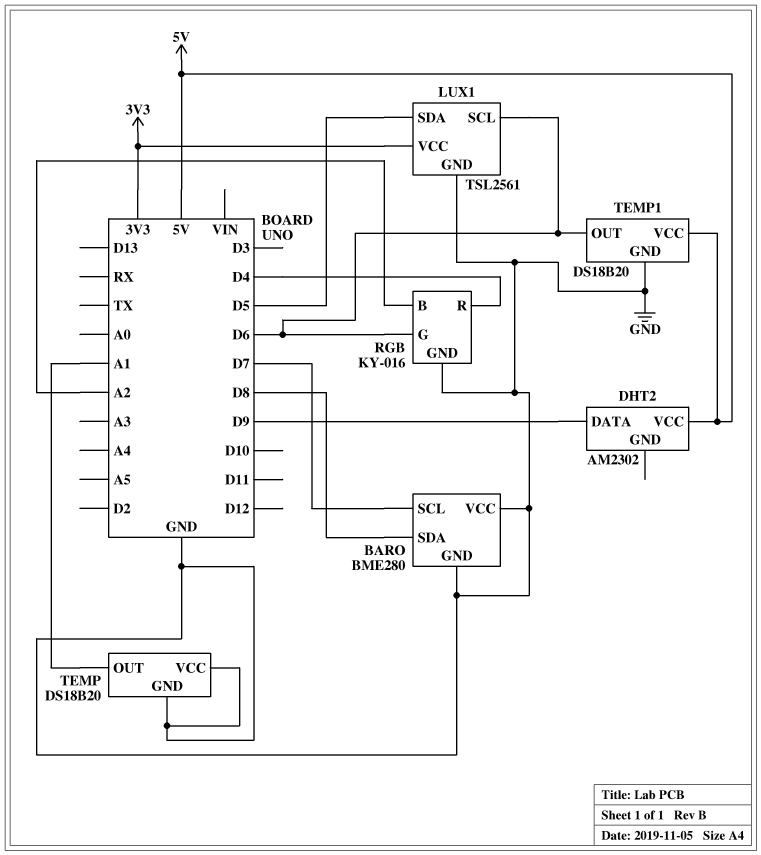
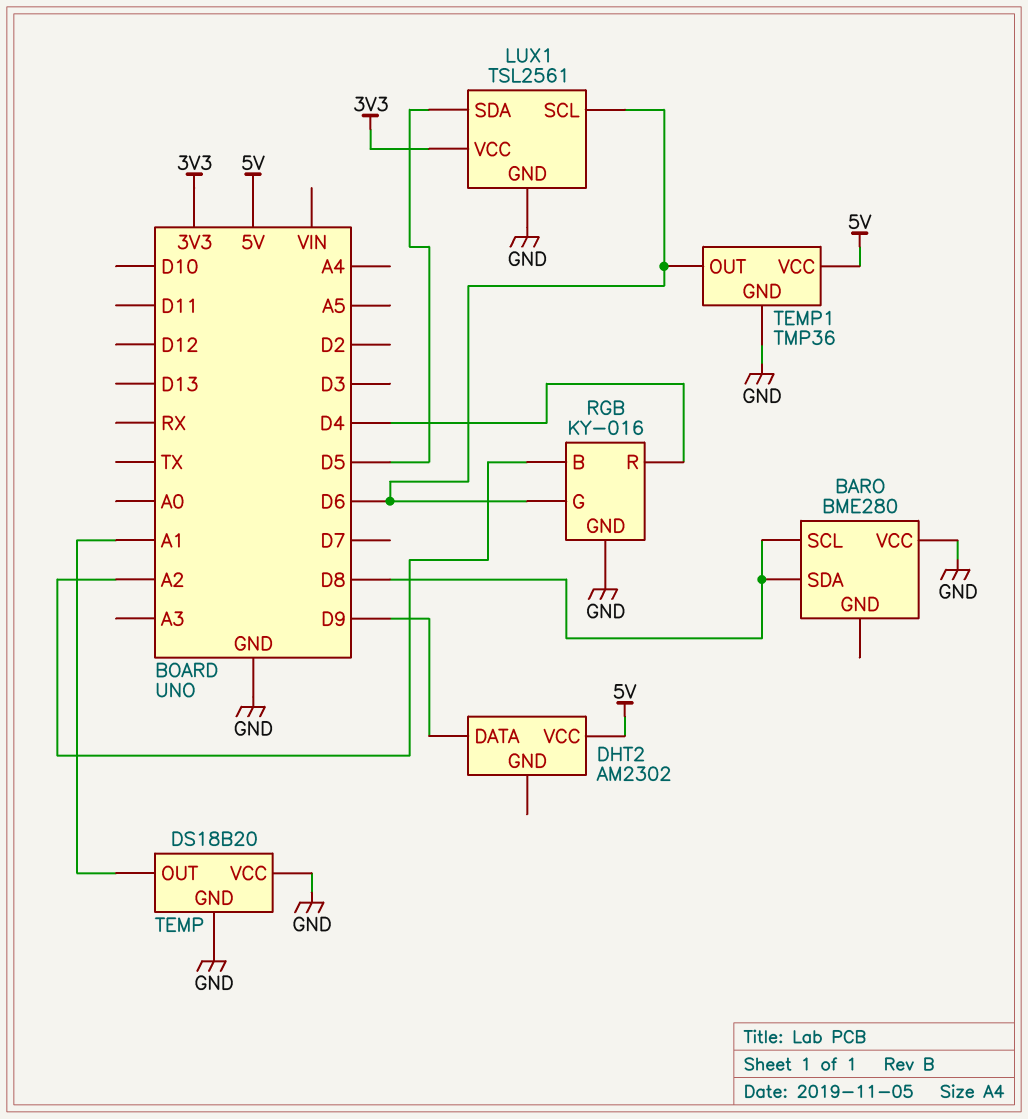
BARO pin GND: GND -> none
BARO pin SCL: D7 -> D8
TEMP1: DS18B20 -> TMP36

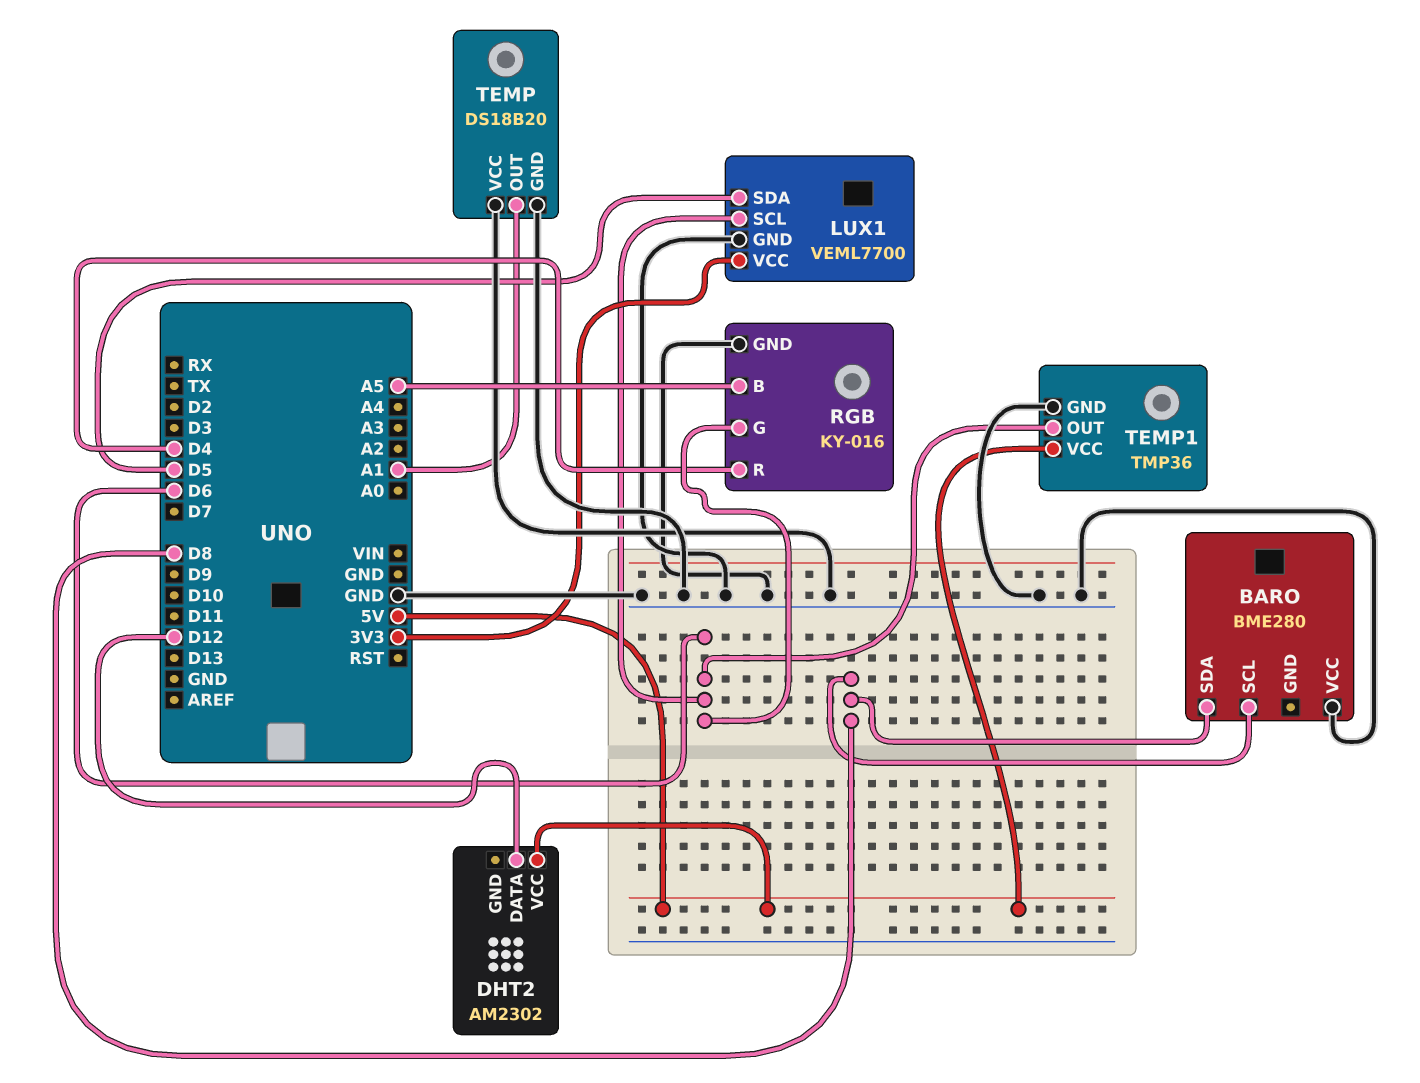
DHT2 pin DATA: D9 -> D12
LUX1: TSL2561 -> VEML7700
RGB pin B: A2 -> A5

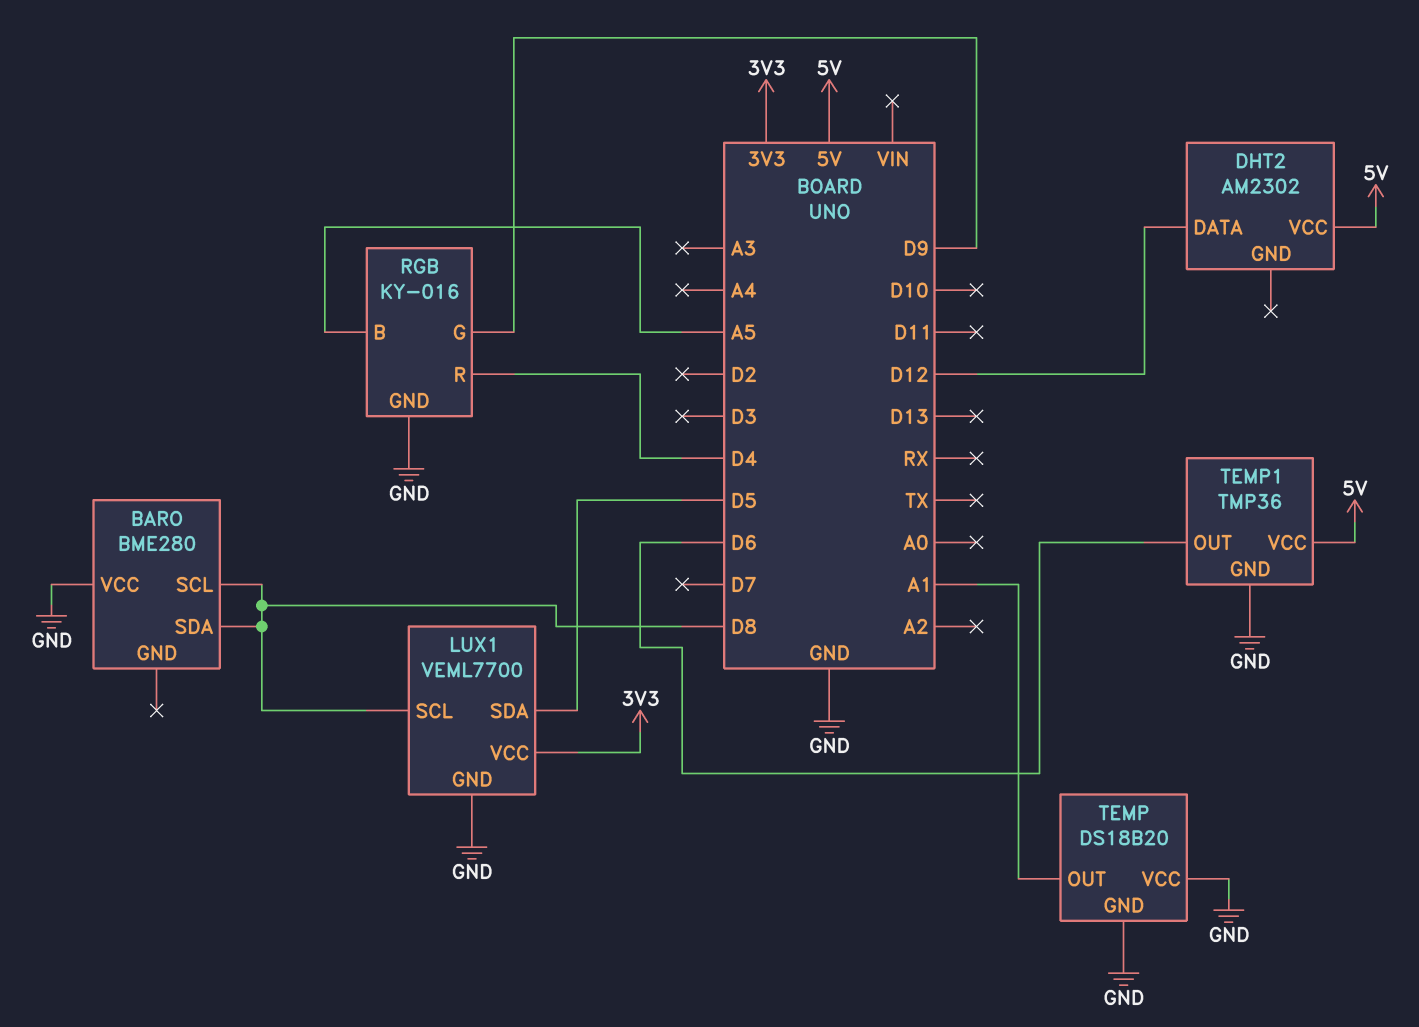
LUX1 pin SCL: D6 -> D8
RGB pin G: D6 -> D9

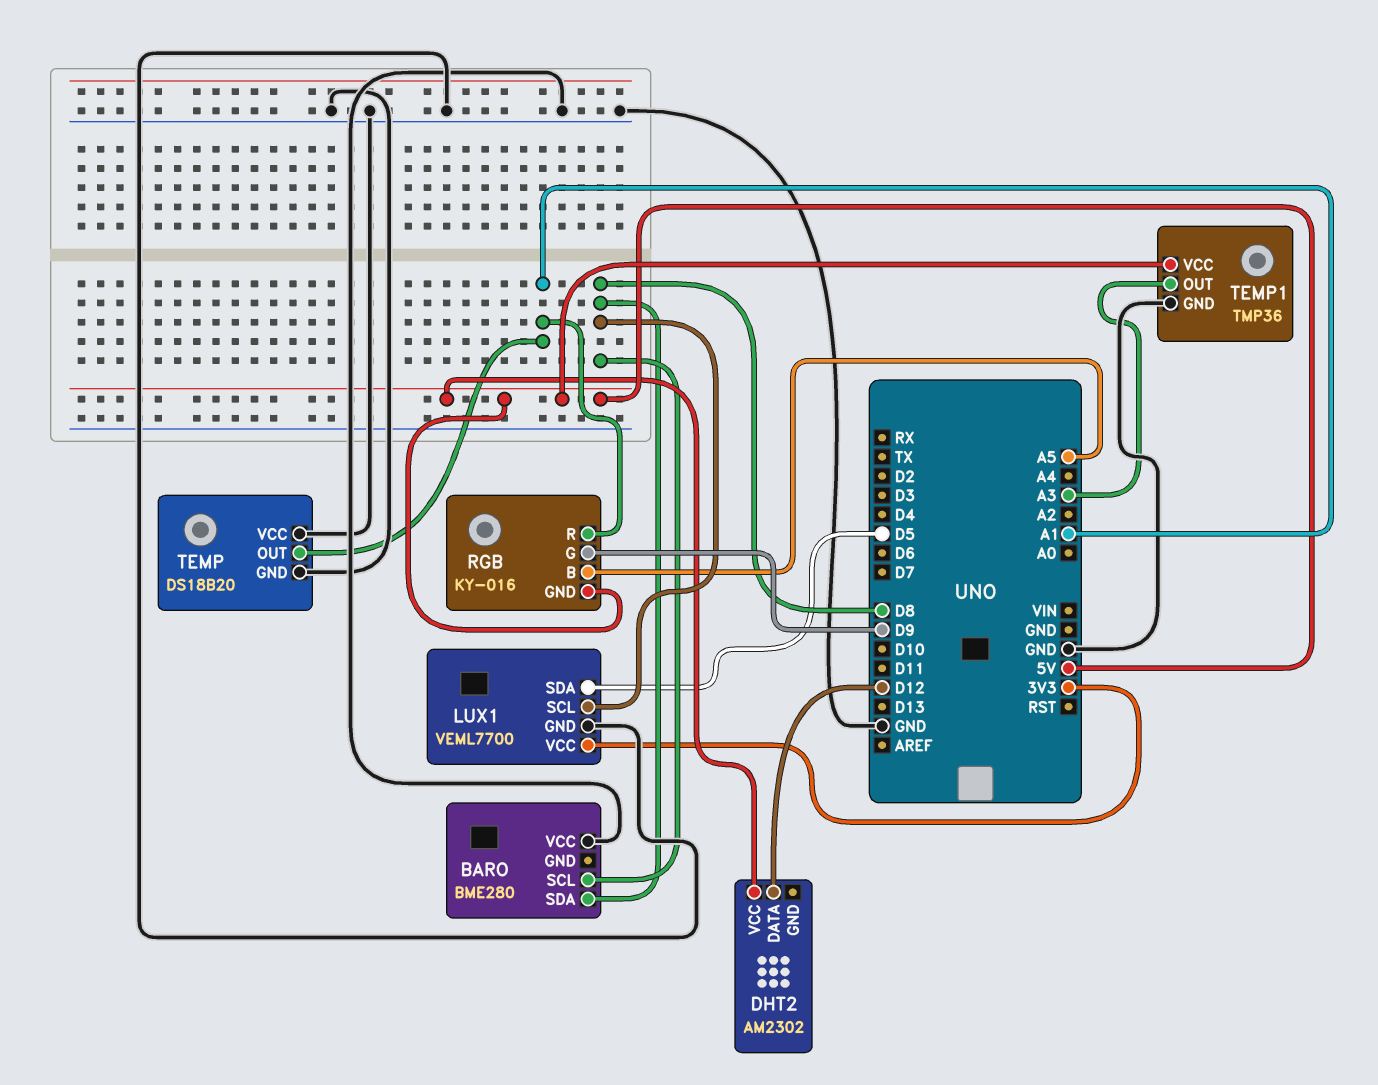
RGB pin GND: GND -> 5V
RGB pin R: D4 -> A1
TEMP1 pin OUT: D6 -> A3

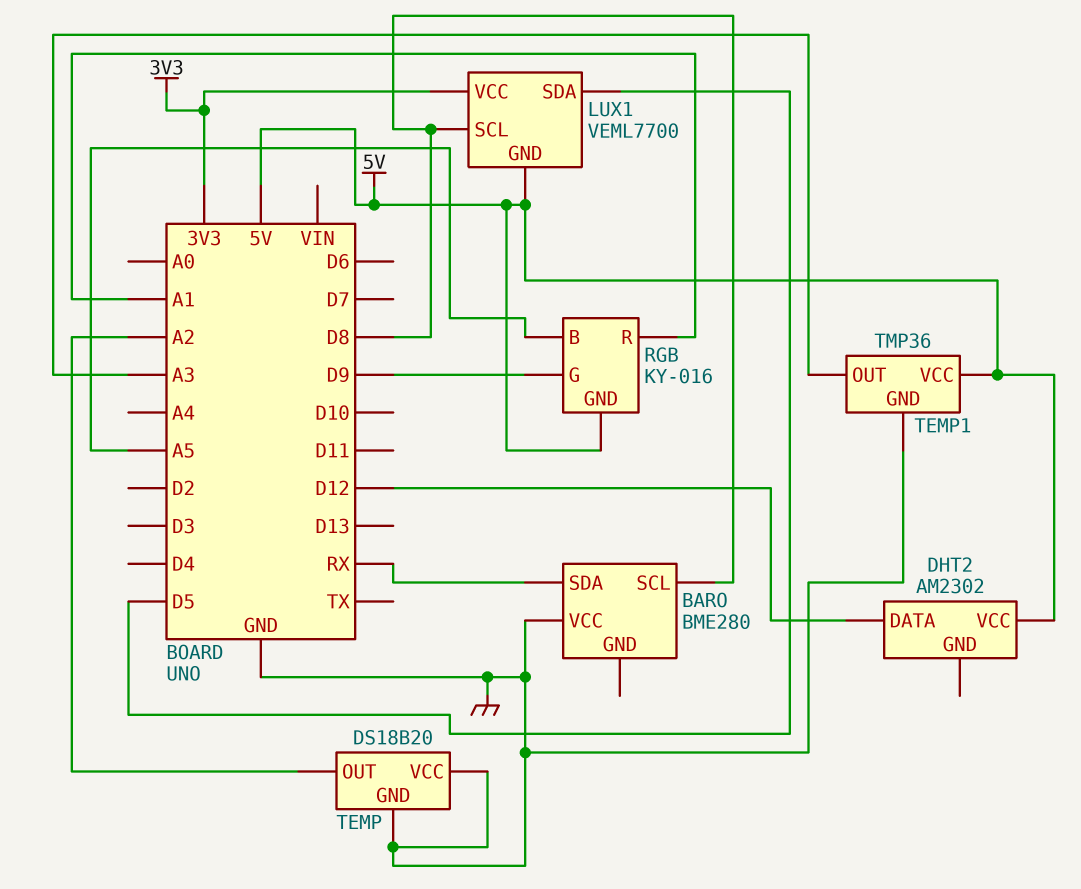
BARO pin SDA: D8 -> RX
LUX1 pin GND: GND -> 5V
TEMP pin OUT: A1 -> A2

